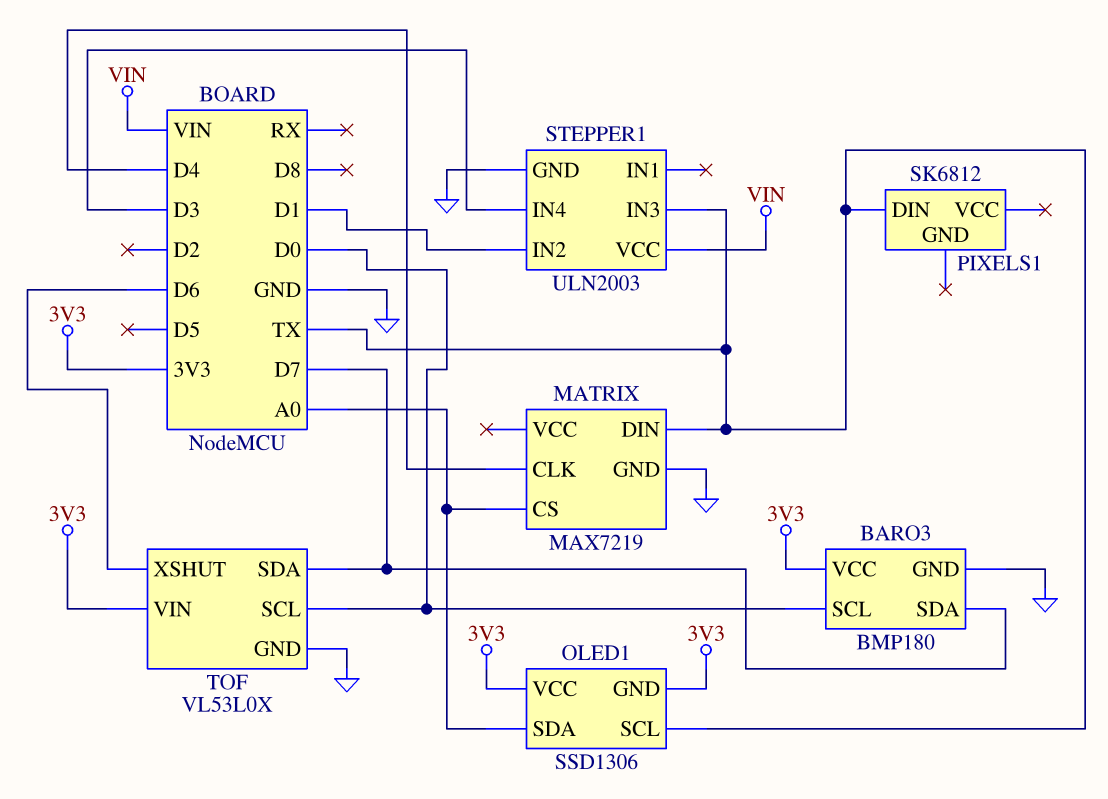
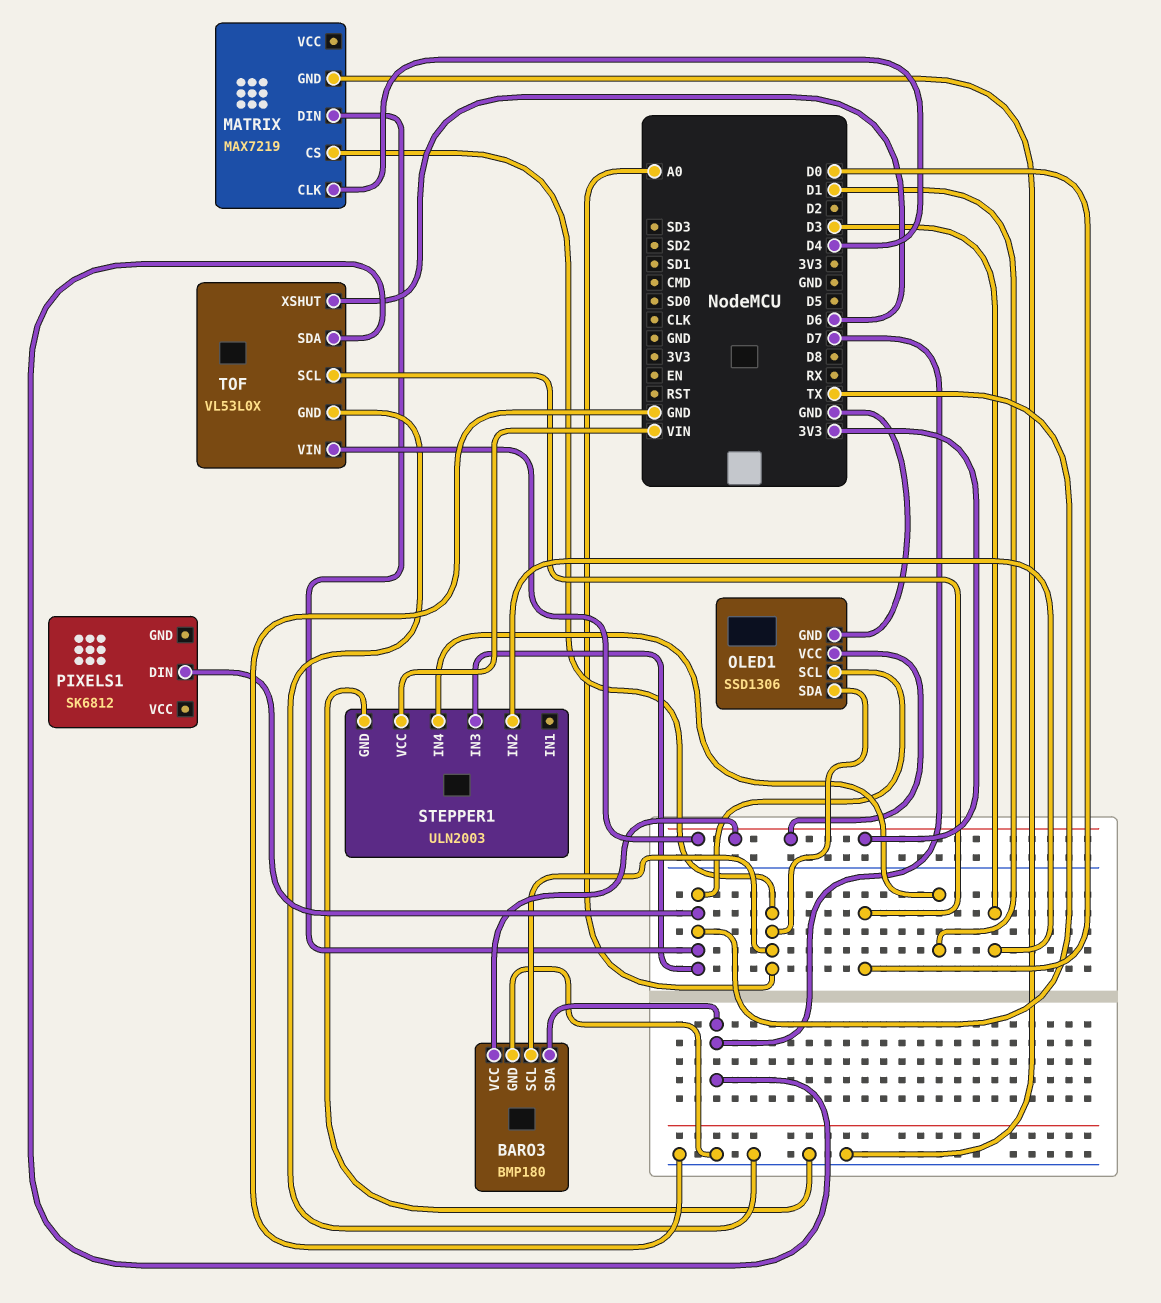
BARO3 pin SCL: D0 -> A0
OLED1 pin GND: 3V3 -> GND
STEPPER1 pin IN2: D1 -> D3
STEPPER1 pin IN4: D3 -> D1

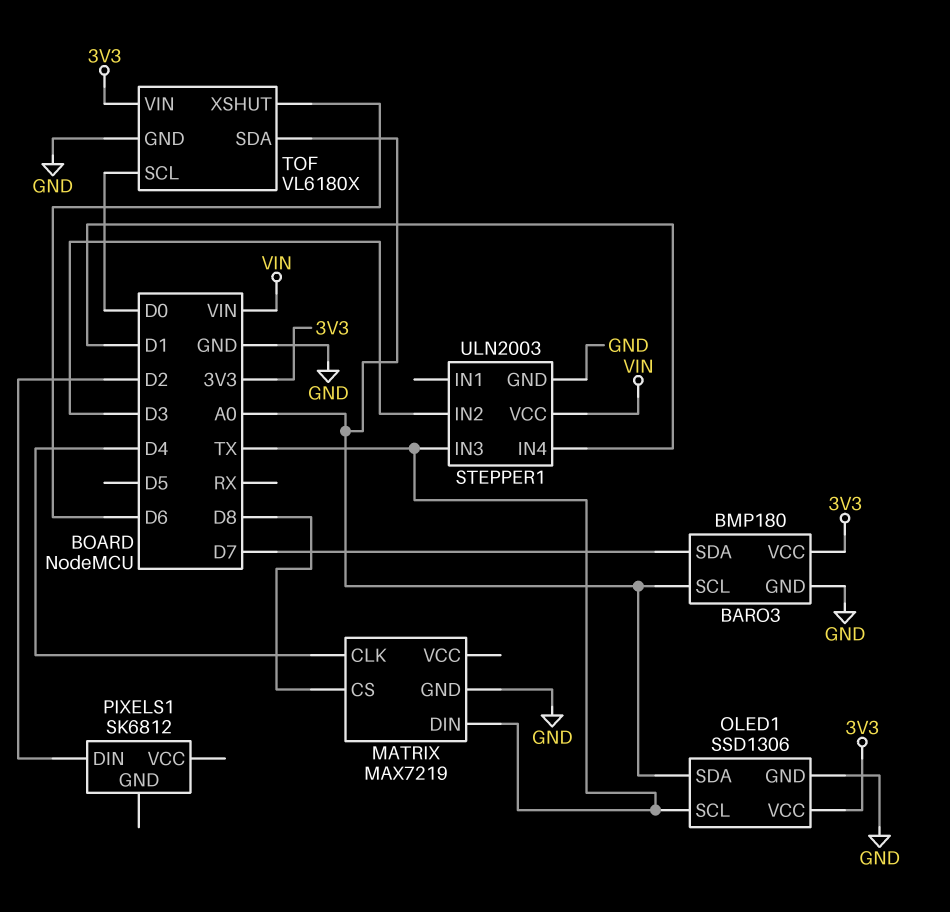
MATRIX pin CS: A0 -> D8
PIXELS1 pin DIN: TX -> D2
TOF: VL53L0X -> VL6180X
TOF pin SDA: D7 -> A0

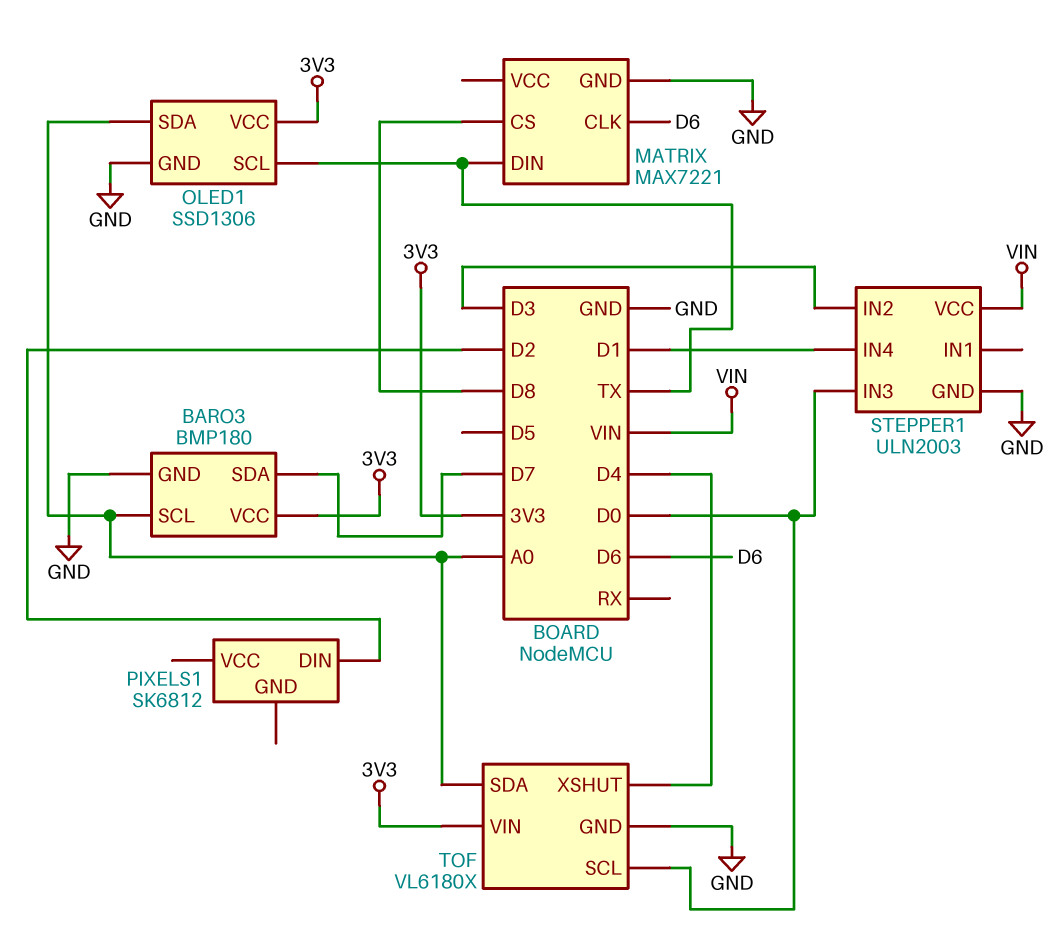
MATRIX: MAX7219 -> MAX7221
MATRIX pin CLK: D4 -> D6
STEPPER1 pin IN3: TX -> D0
TOF pin XSHUT: D6 -> D4

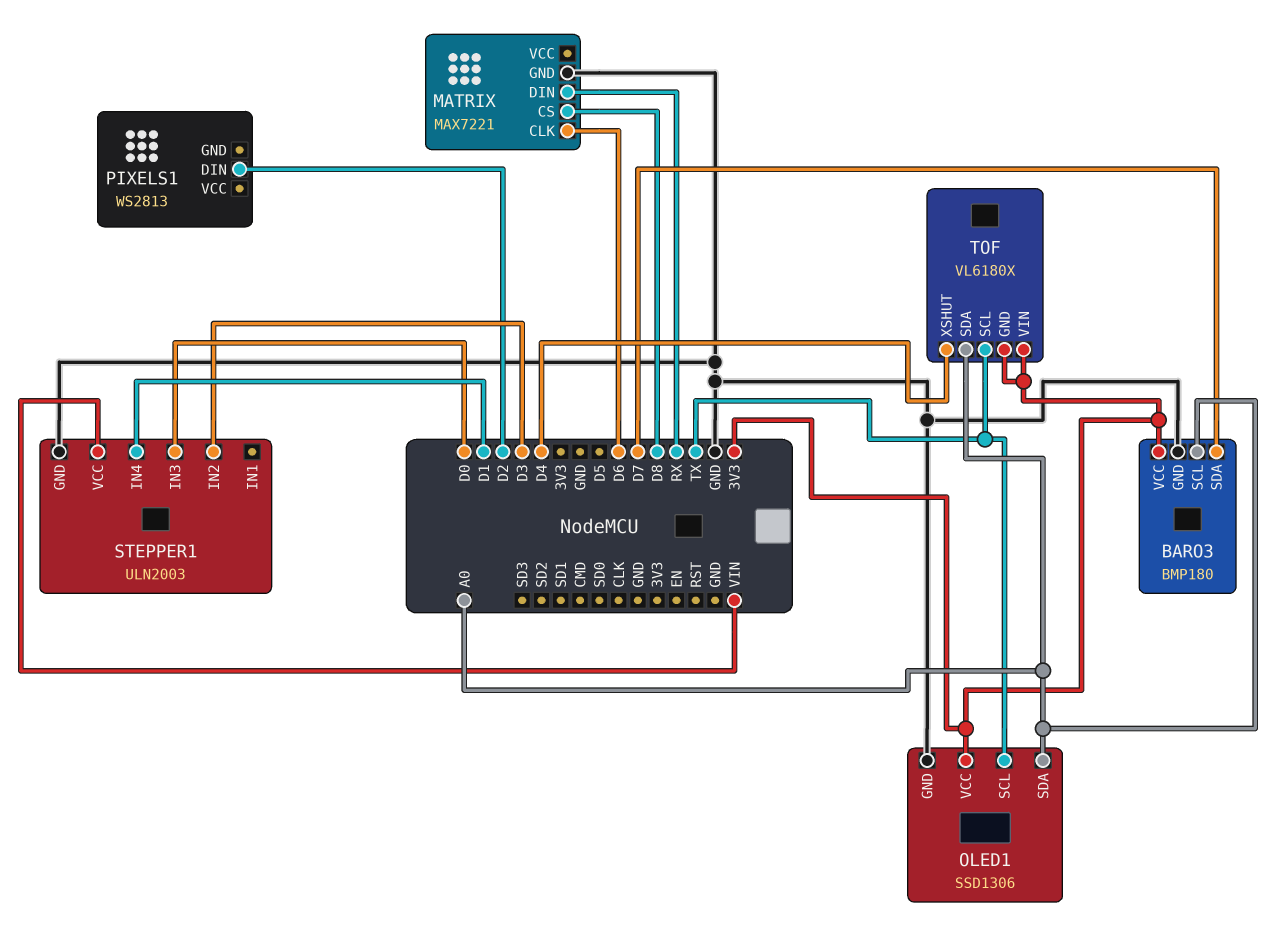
MATRIX pin DIN: TX -> RX
PIXELS1: SK6812 -> WS2813
TOF pin GND: GND -> 3V3
TOF pin SCL: D0 -> TX

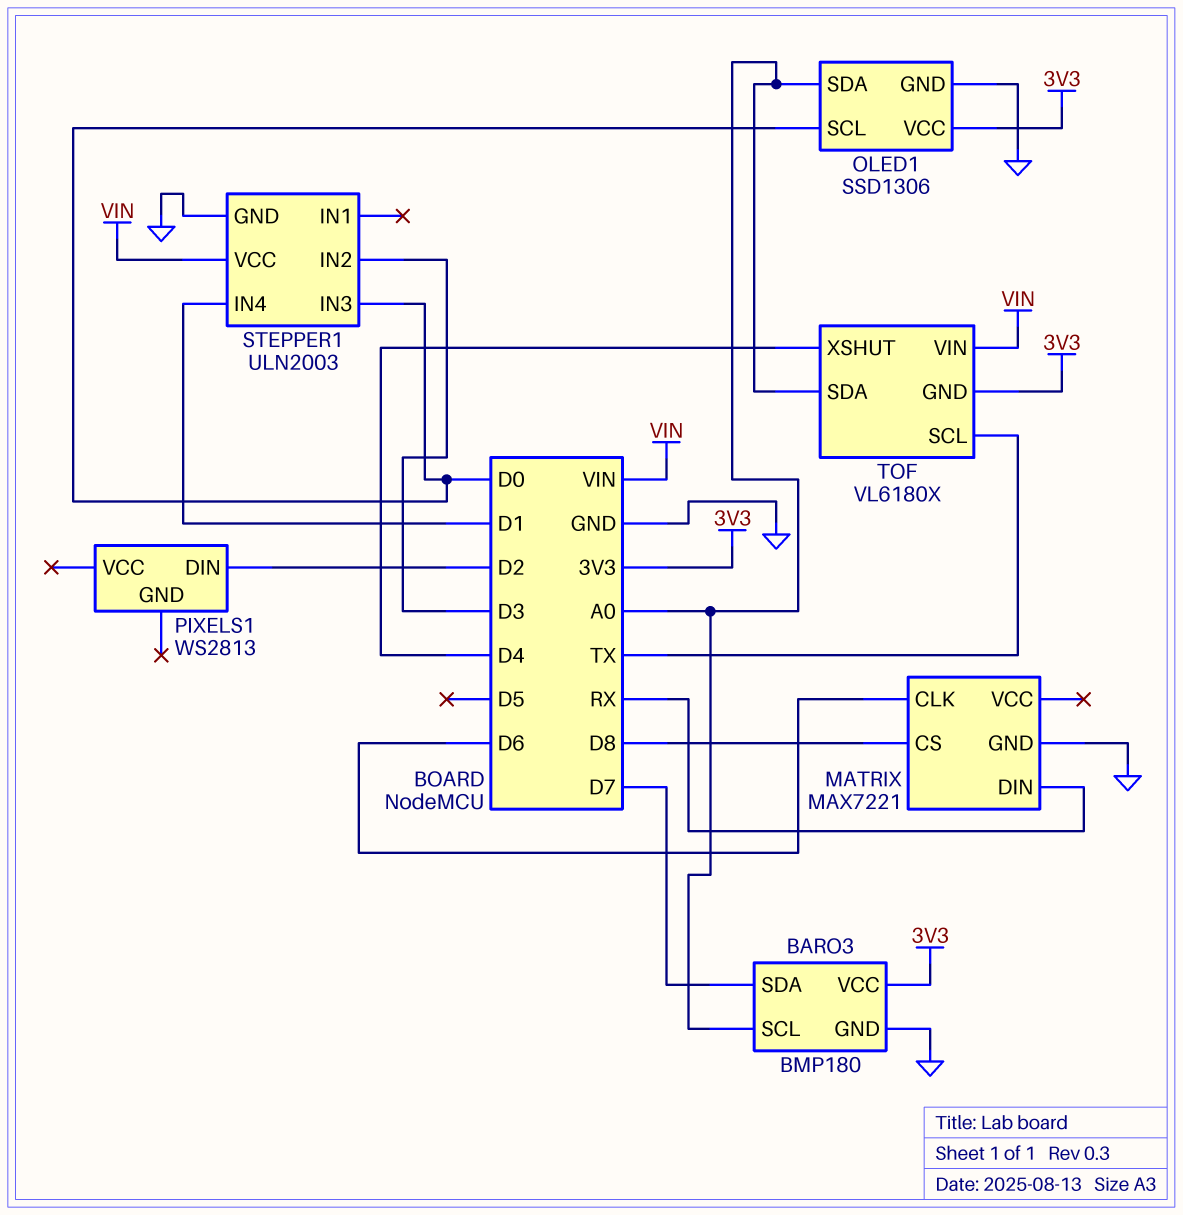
OLED1 pin SCL: TX -> D0
TOF pin VIN: 3V3 -> VIN

